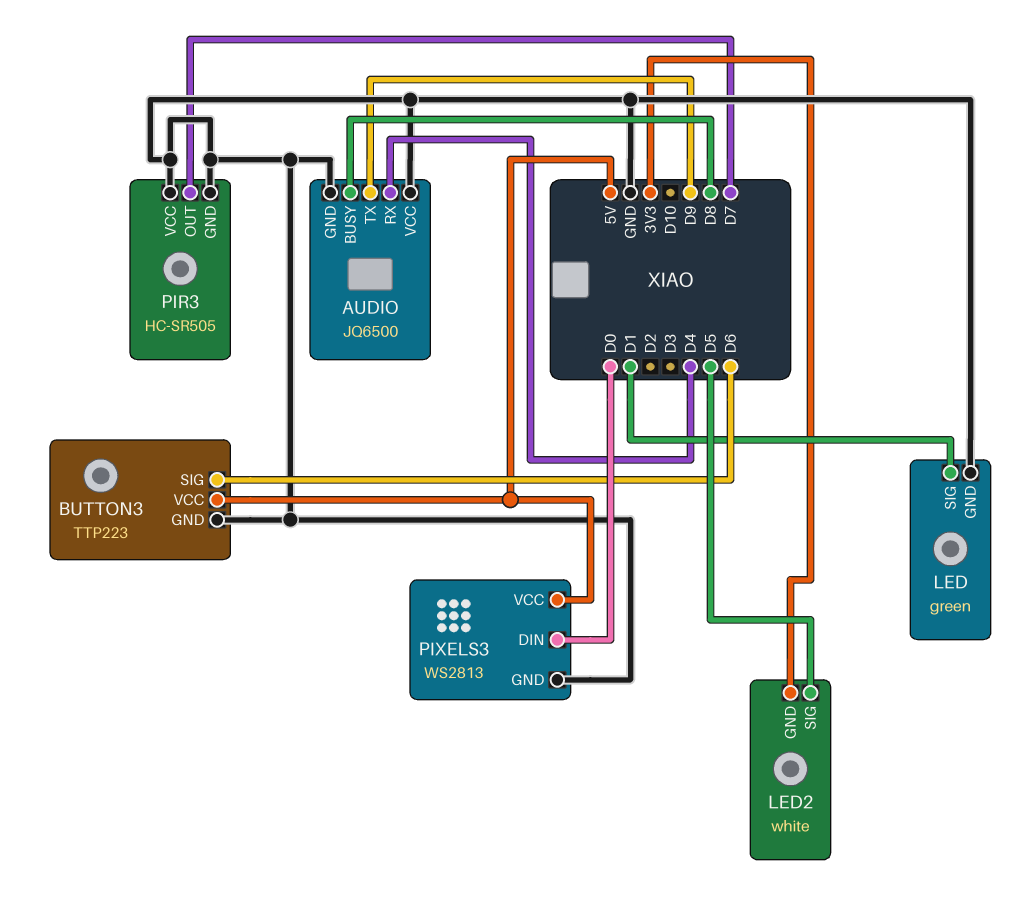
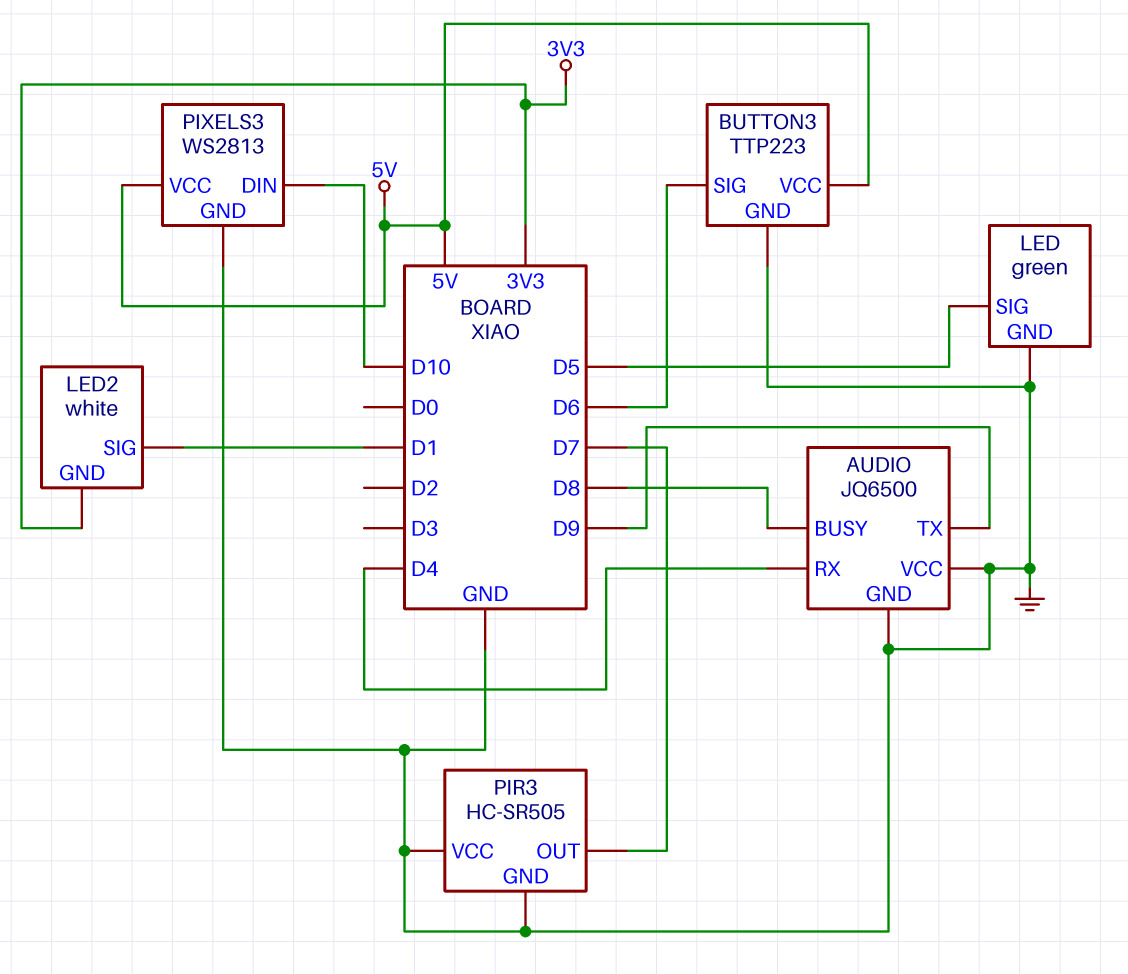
LED pin SIG: D1 -> D5
LED2 pin SIG: D5 -> D1
PIXELS3 pin DIN: D0 -> D10

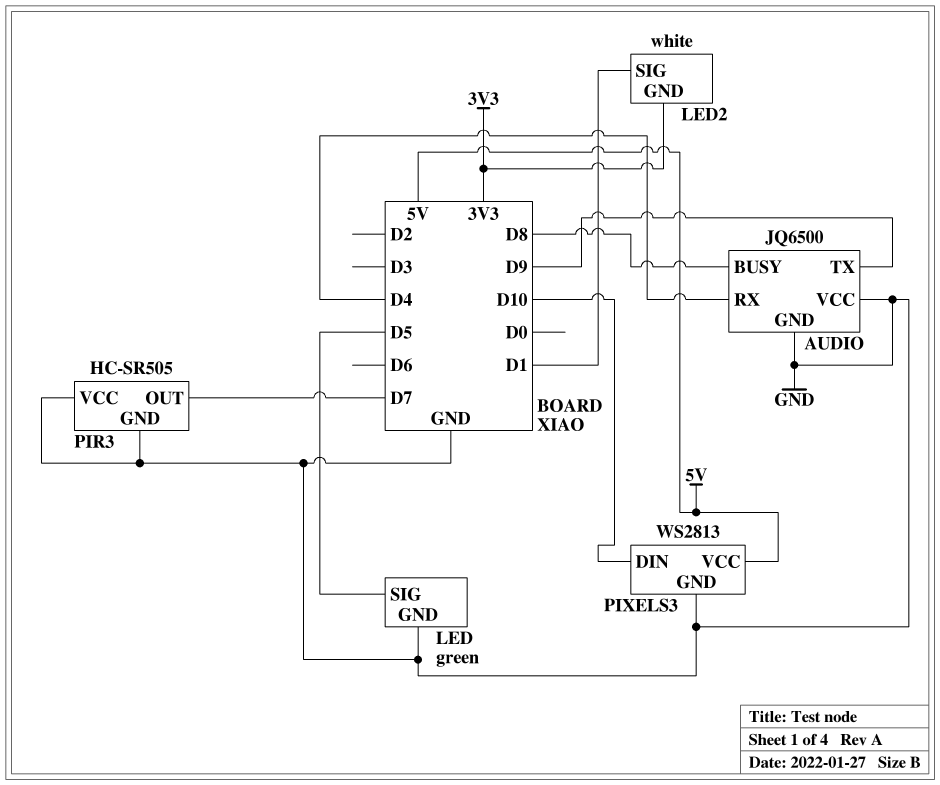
BUTTON3: TTP223 -> none
BUTTON3 pin GND: GND -> none
BUTTON3 pin SIG: D6 -> none
BUTTON3 pin VCC: 5V -> none

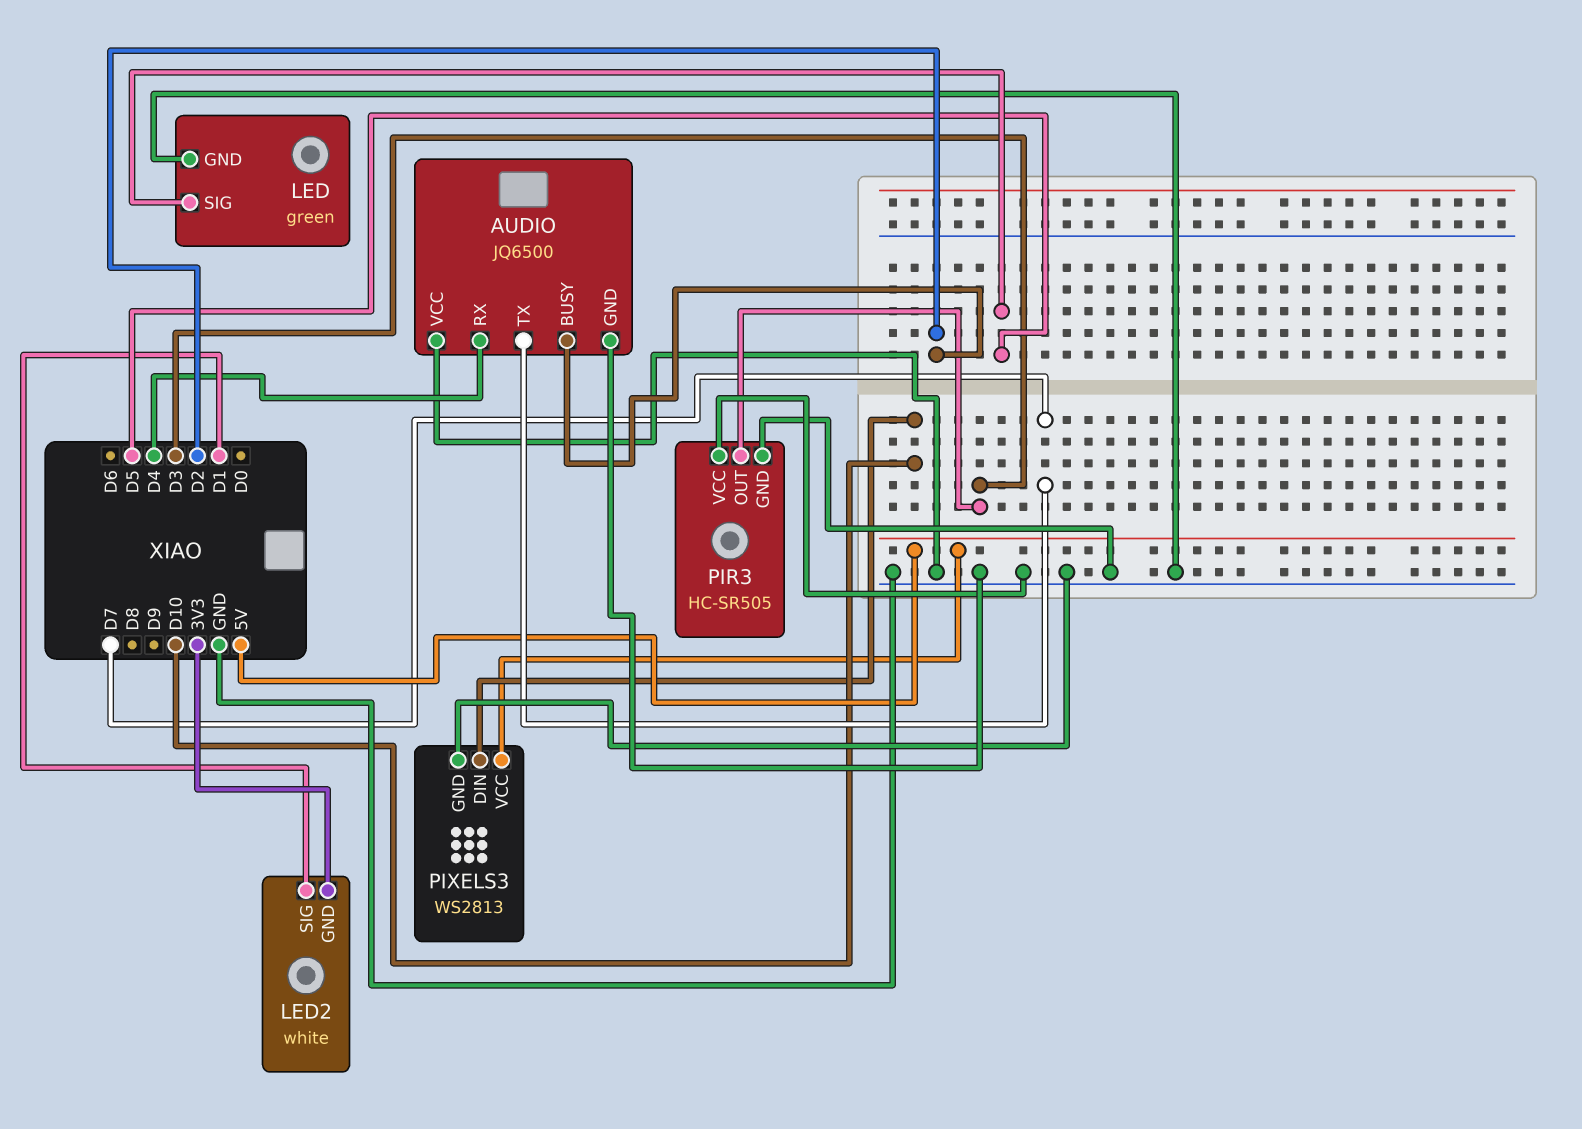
AUDIO pin BUSY: D8 -> D2
AUDIO pin TX: D9 -> D7
PIR3 pin OUT: D7 -> D3

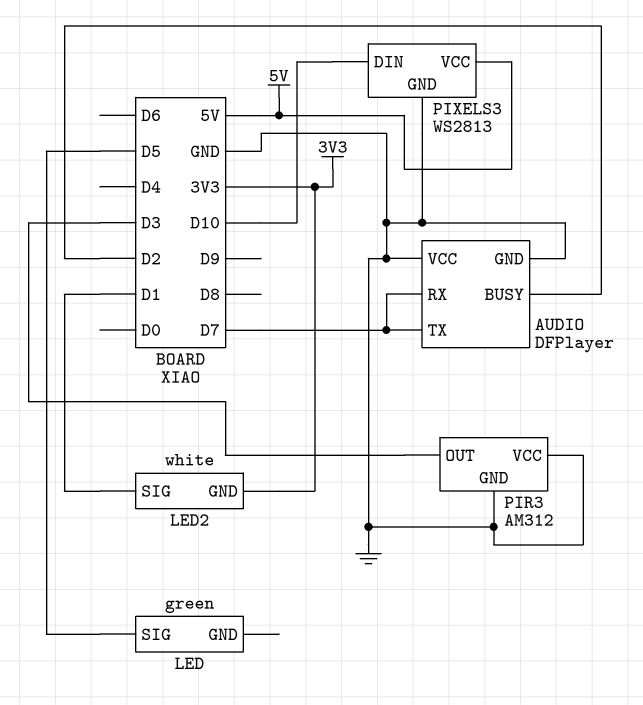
AUDIO: JQ6500 -> DFPlayer
AUDIO pin RX: D4 -> D7
LED pin GND: GND -> none
PIR3: HC-SR505 -> AM312

